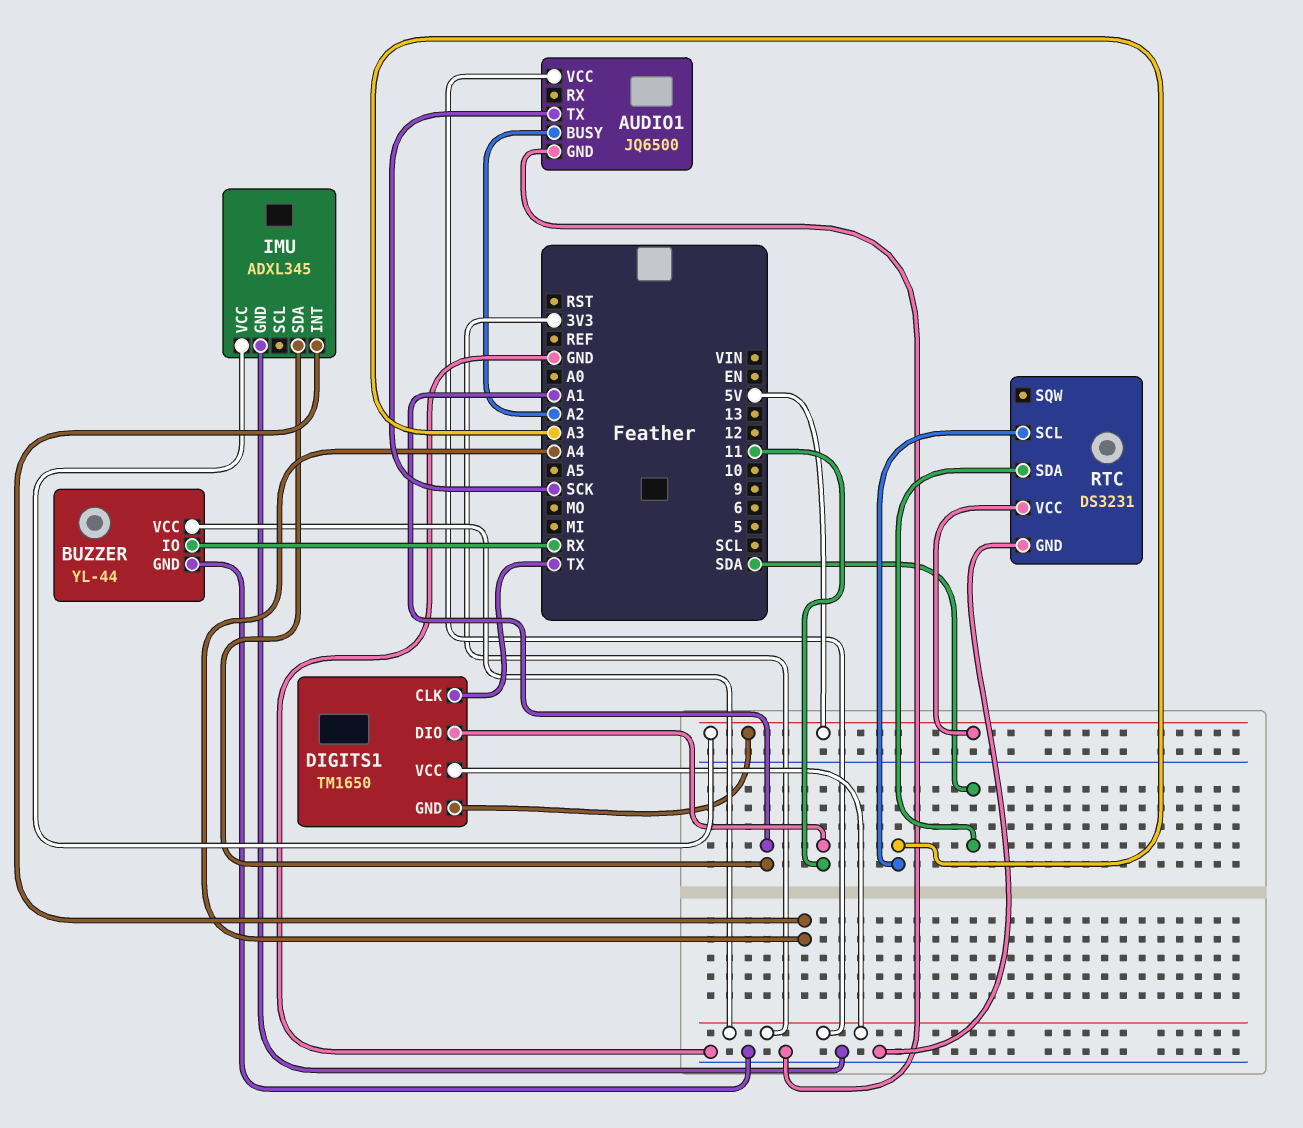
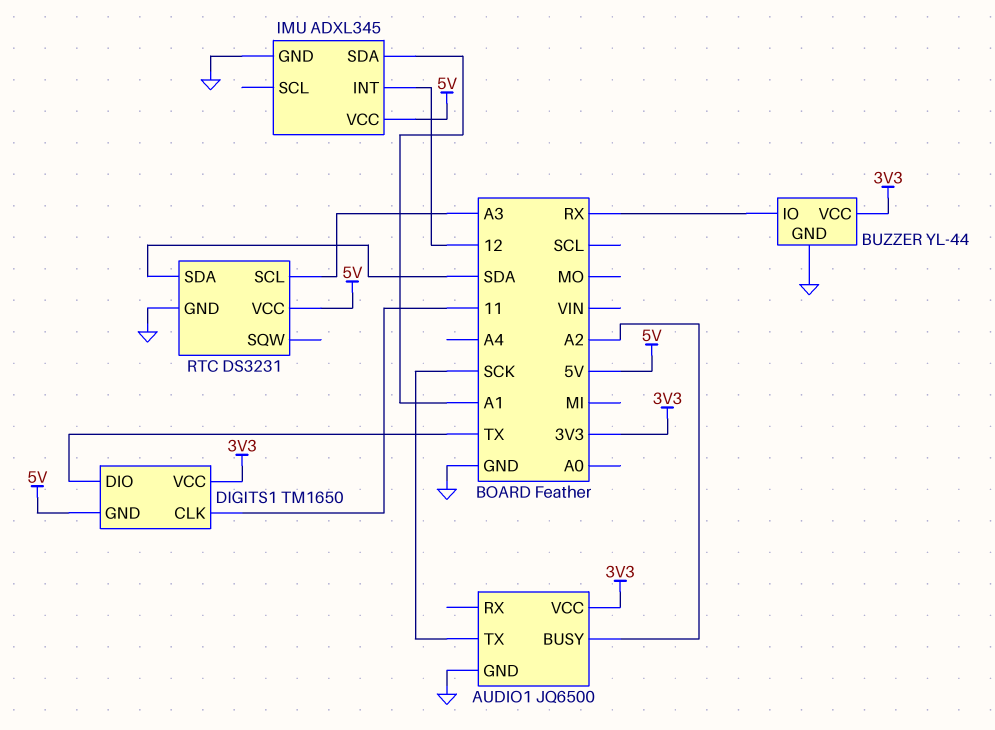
DIGITS1 pin CLK: TX -> 11
DIGITS1 pin DIO: 11 -> TX
IMU pin INT: A4 -> 12

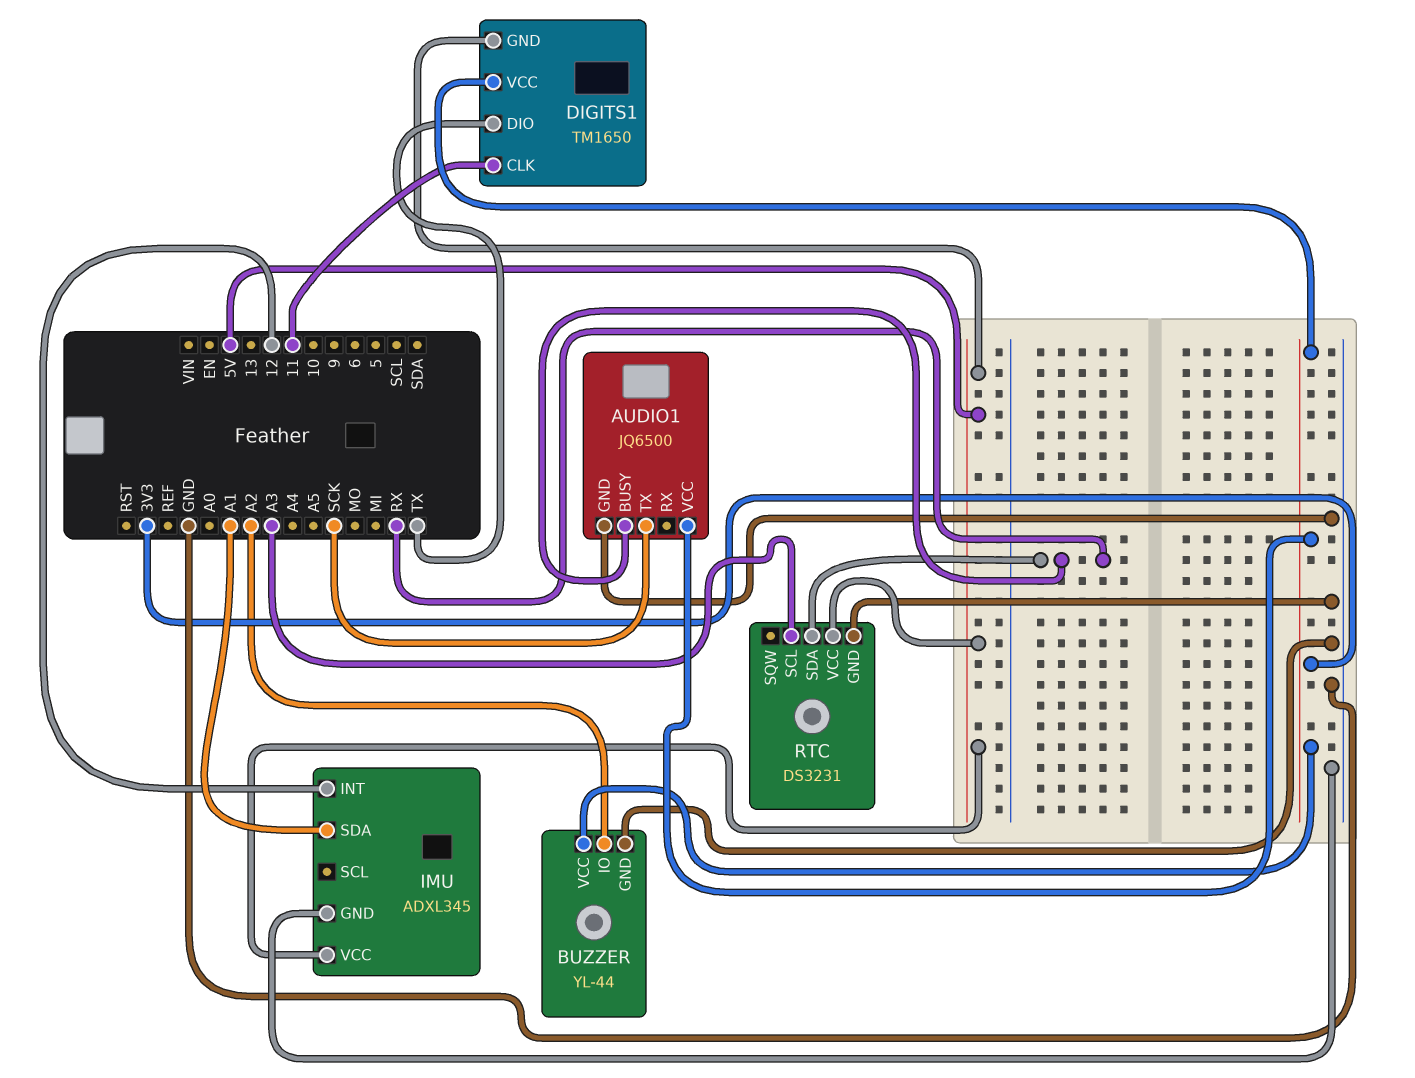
AUDIO1 pin BUSY: A2 -> RX
BUZZER pin IO: RX -> A2
RTC pin SDA: SDA -> RX

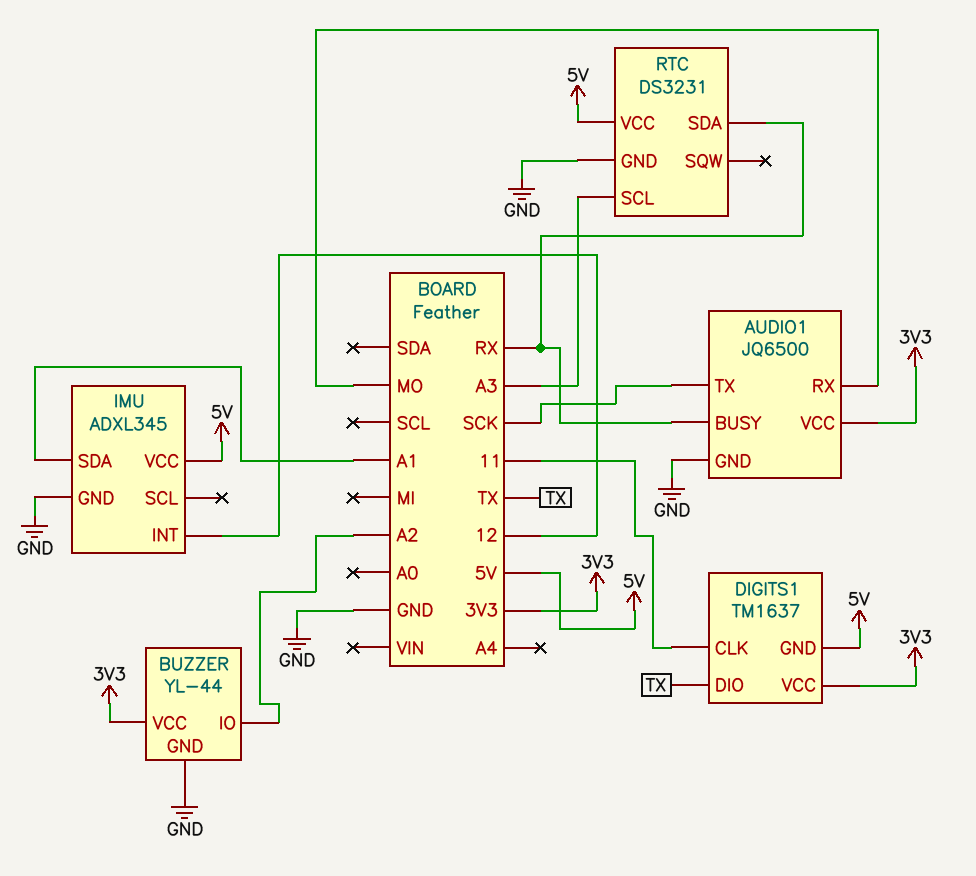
AUDIO1 pin RX: none -> MO
DIGITS1: TM1650 -> TM1637

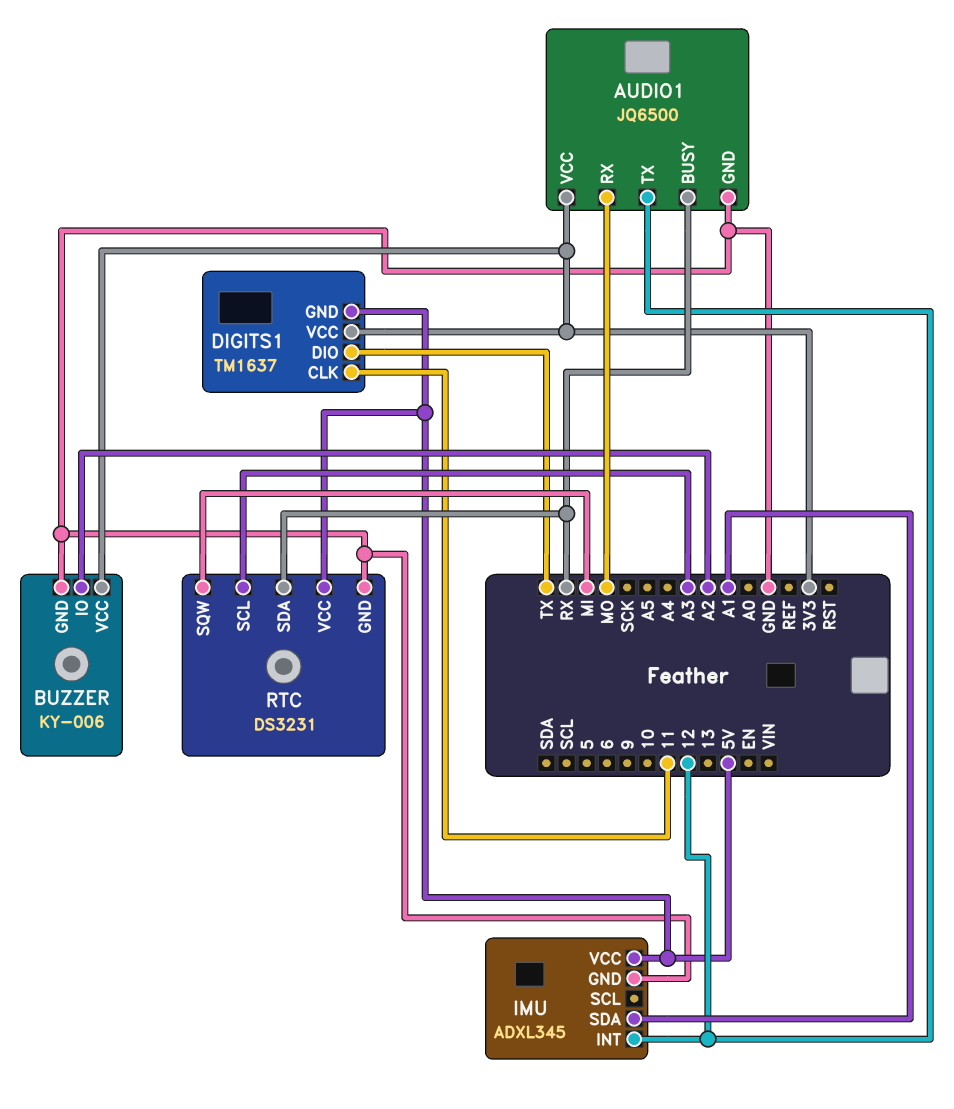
AUDIO1 pin TX: SCK -> 12
BUZZER: YL-44 -> KY-006
RTC pin SQW: none -> MI

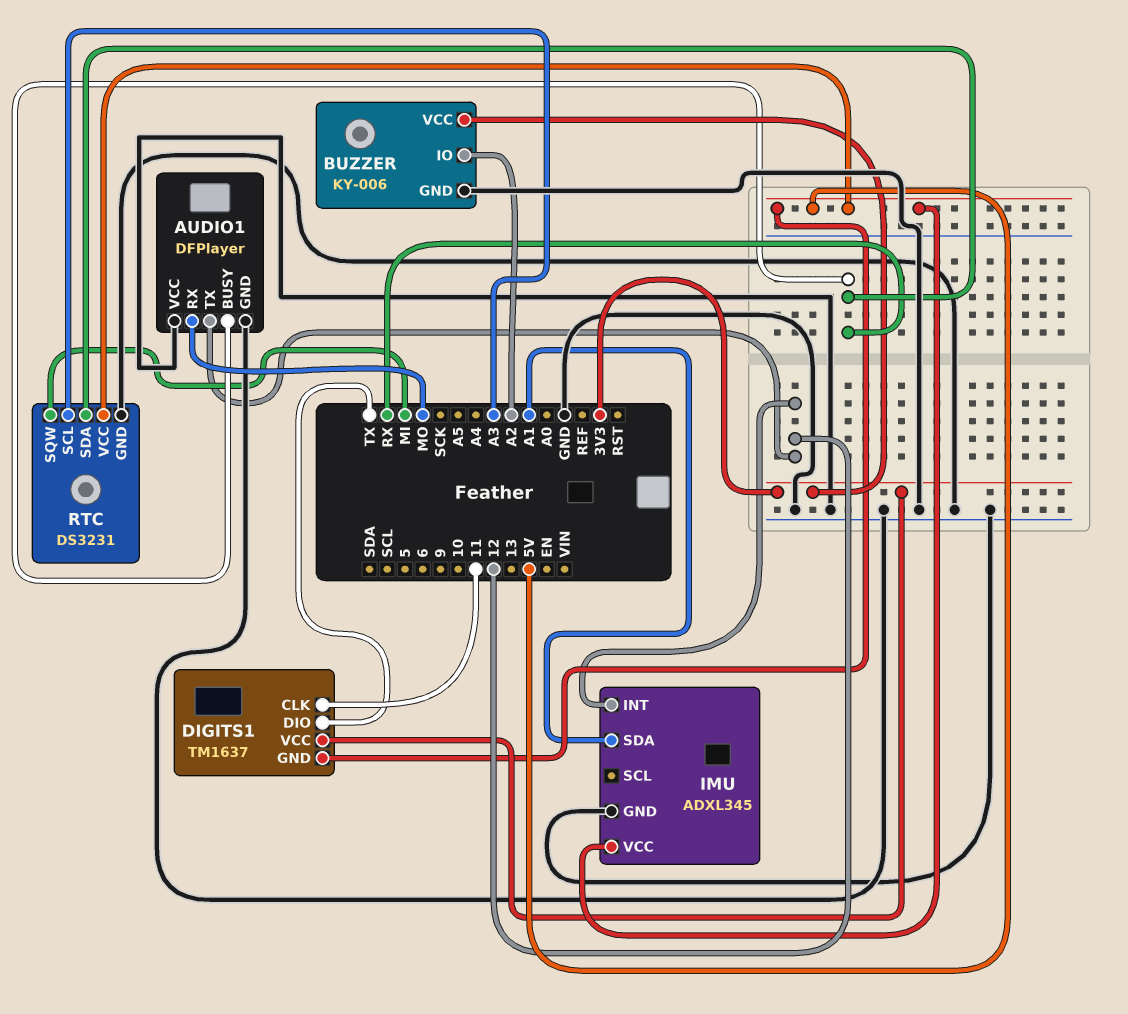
AUDIO1: JQ6500 -> DFPlayer
AUDIO1 pin VCC: 3V3 -> GND

